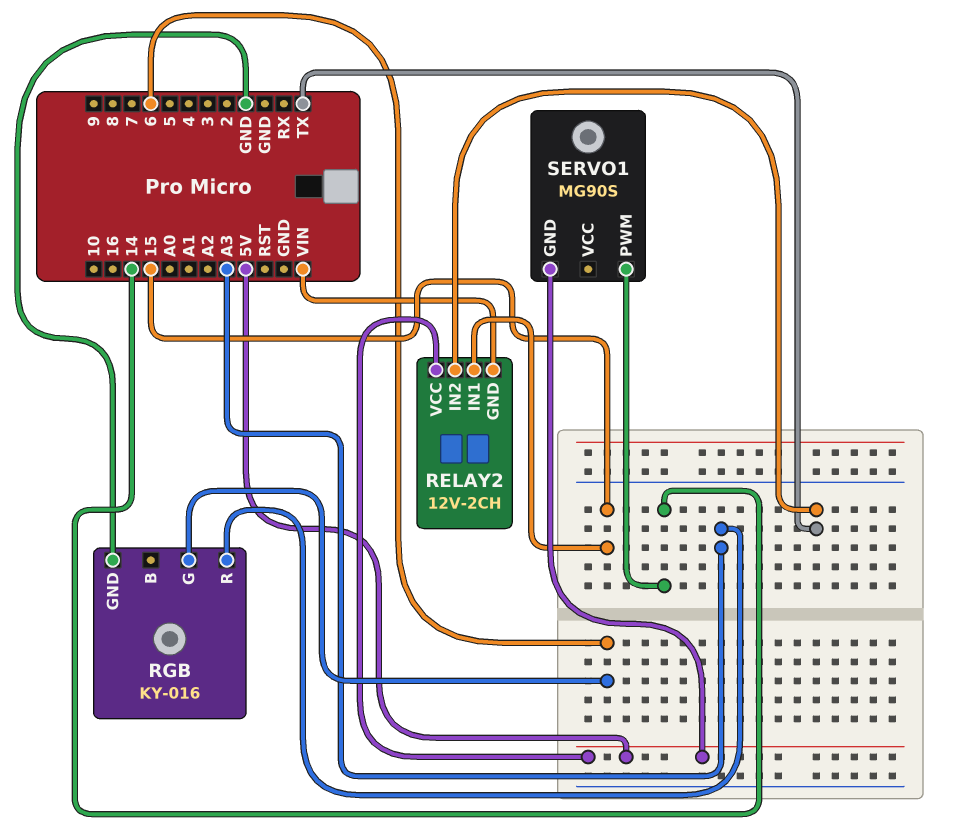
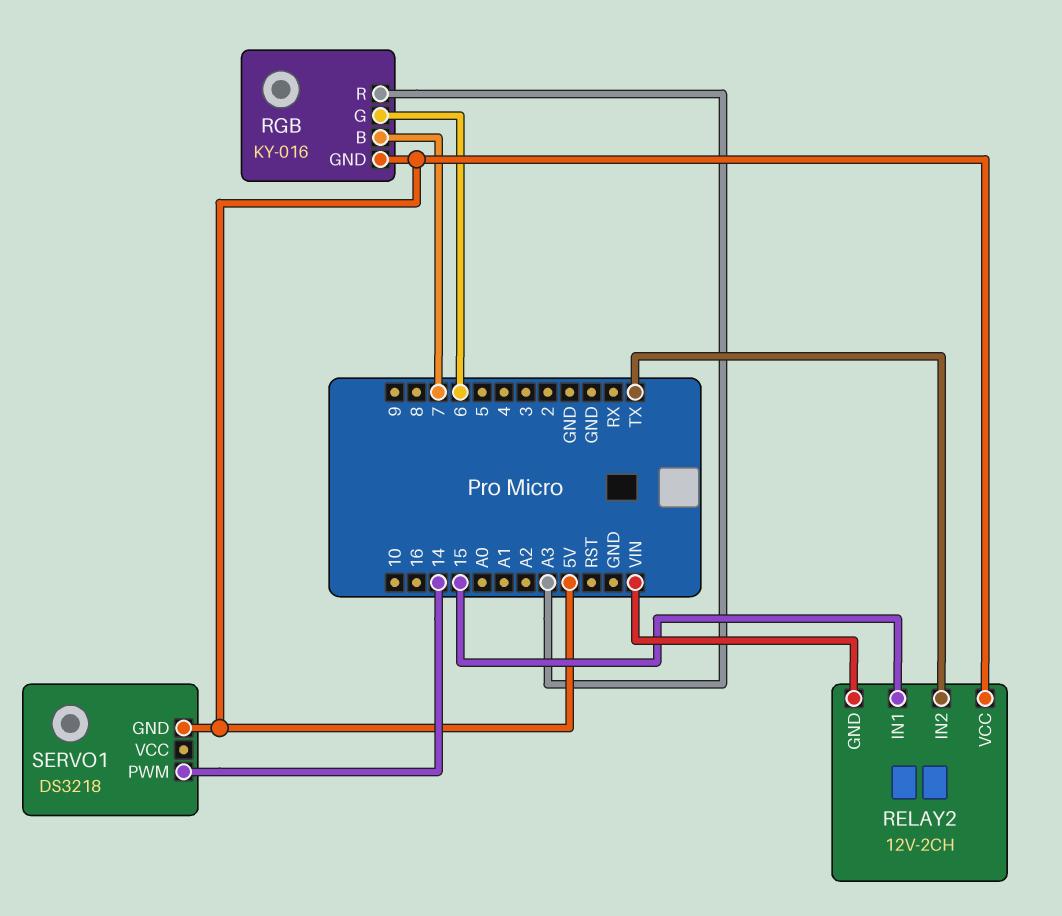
RGB pin B: none -> 7
RGB pin GND: GND -> 5V
SERVO1: MG90S -> DS3218

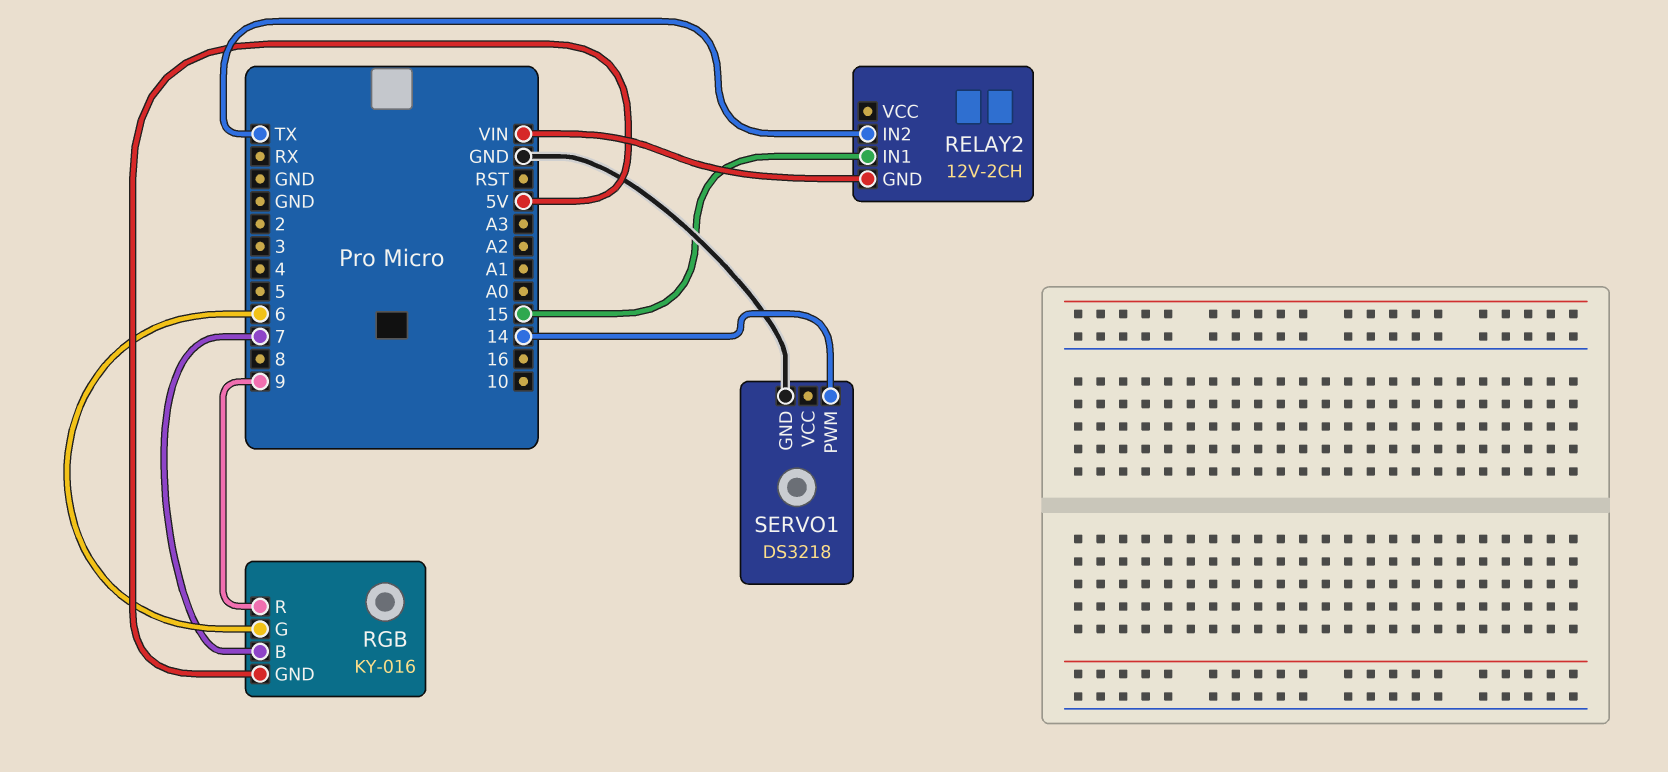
RELAY2 pin VCC: 5V -> none
RGB pin R: A3 -> 9
SERVO1 pin GND: 5V -> GND

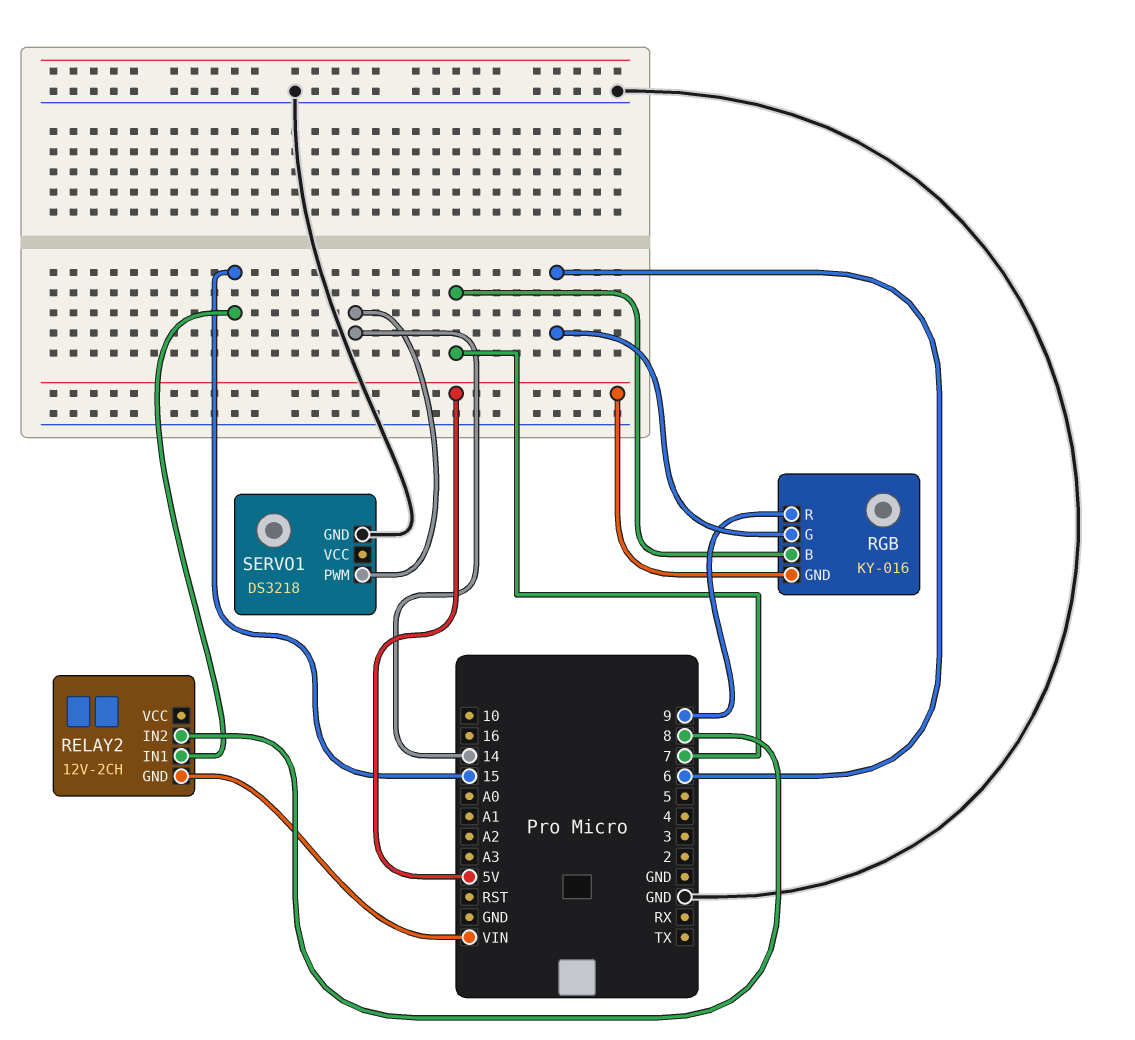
RELAY2 pin IN2: TX -> 8

